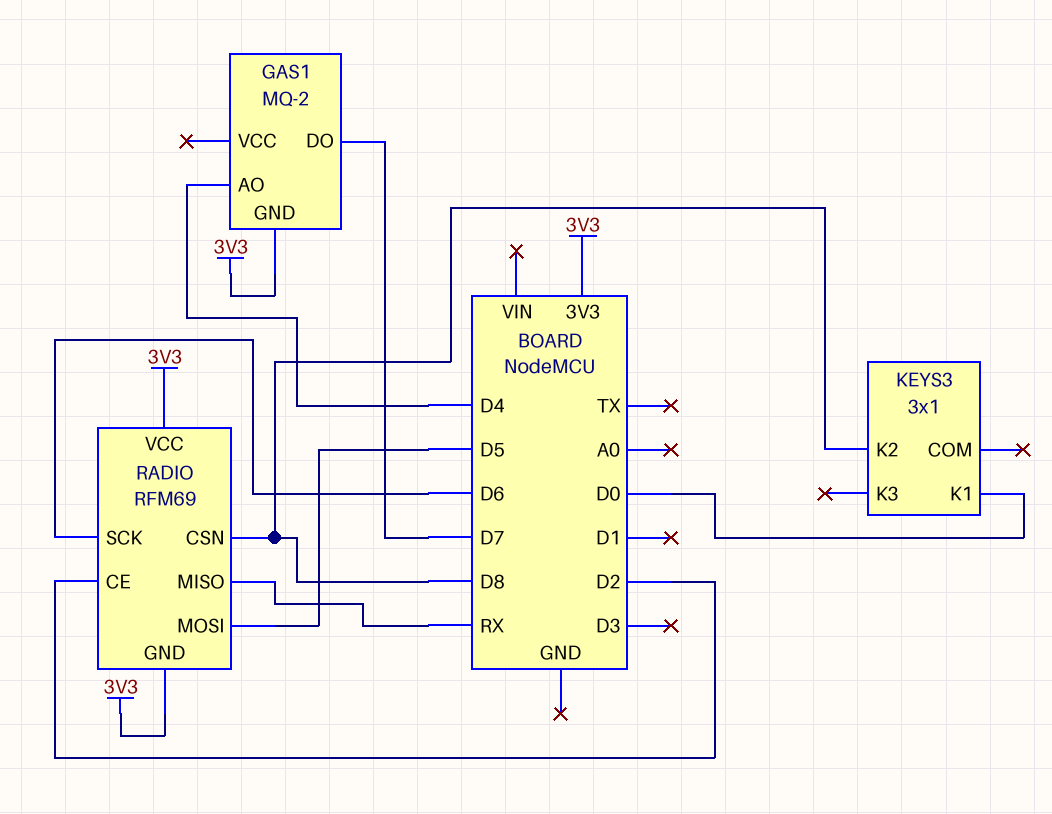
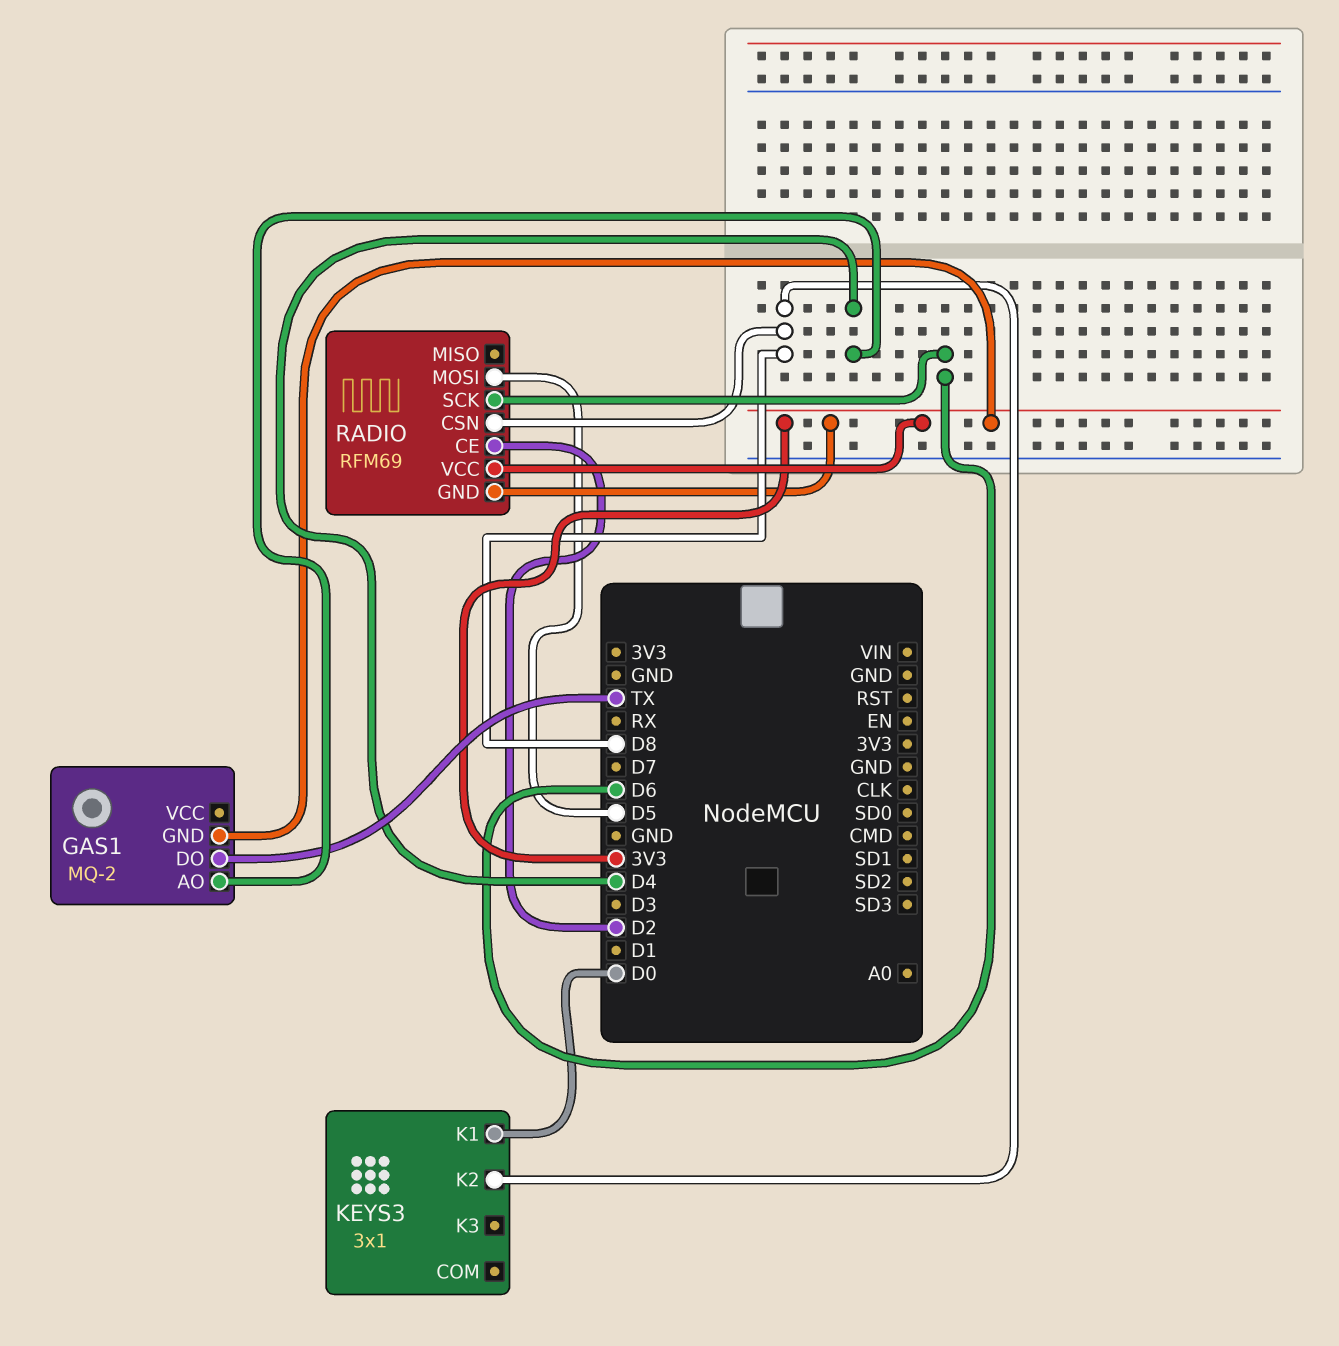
GAS1 pin DO: D7 -> TX
RADIO pin MISO: RX -> none

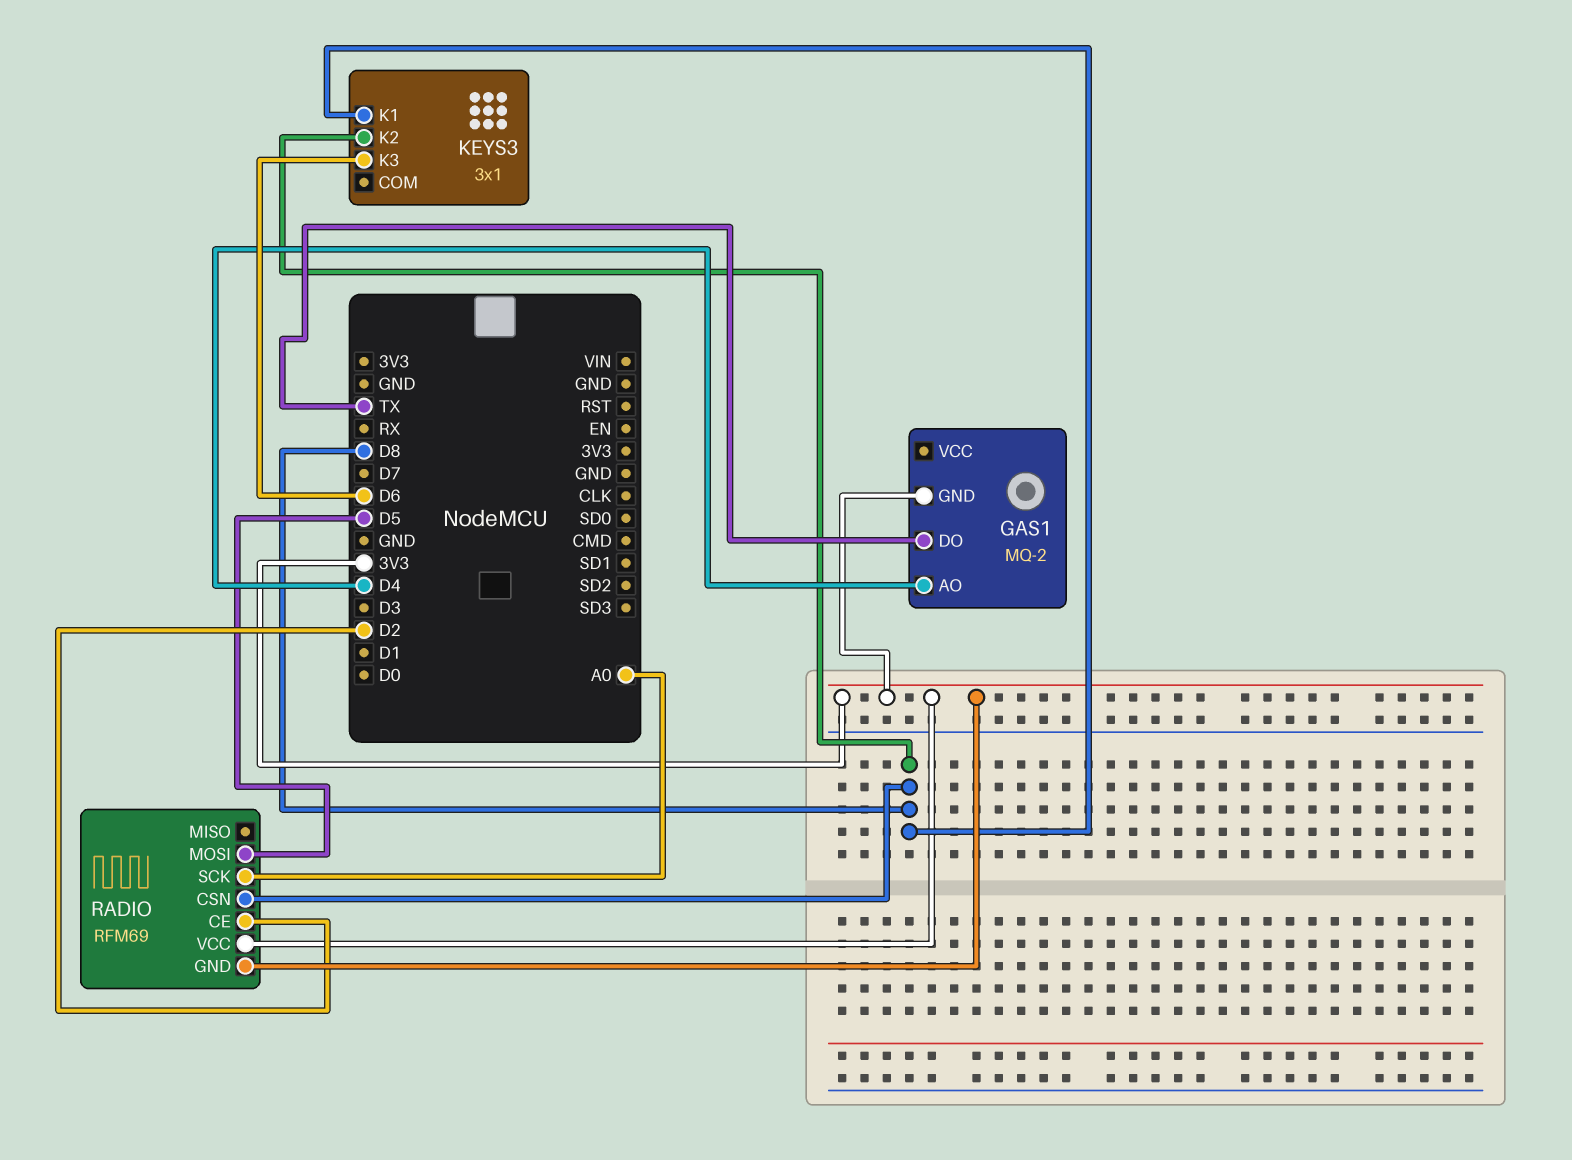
KEYS3 pin K1: D0 -> D8
KEYS3 pin K3: none -> D6
RADIO pin SCK: D6 -> A0

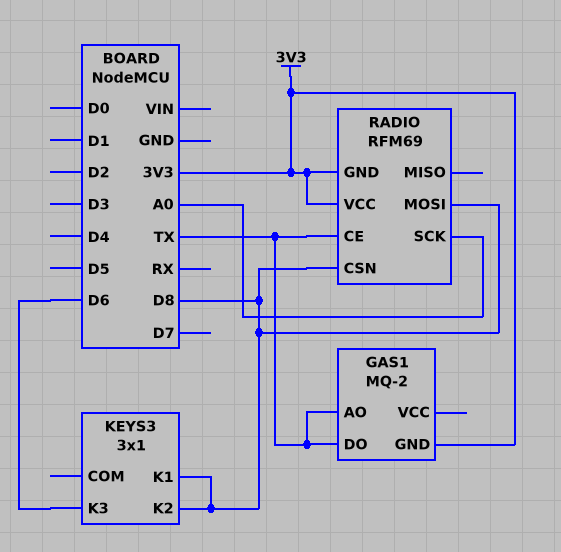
GAS1 pin AO: D4 -> TX
RADIO pin CE: D2 -> TX
RADIO pin MOSI: D5 -> D8

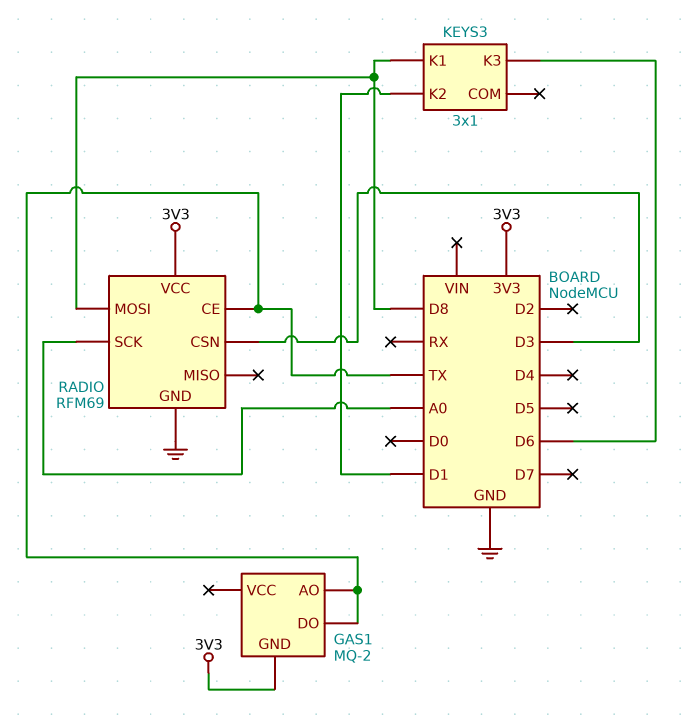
KEYS3 pin K2: D8 -> D1
RADIO pin CSN: D8 -> D3
RADIO pin GND: 3V3 -> GND

